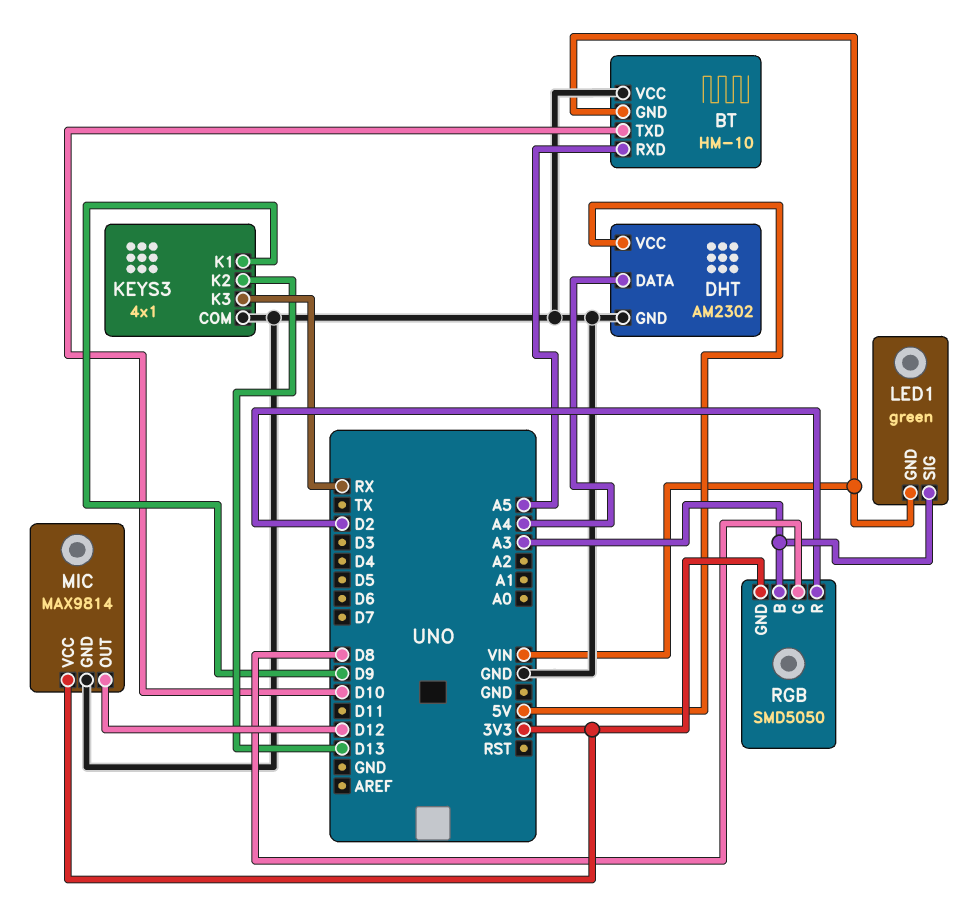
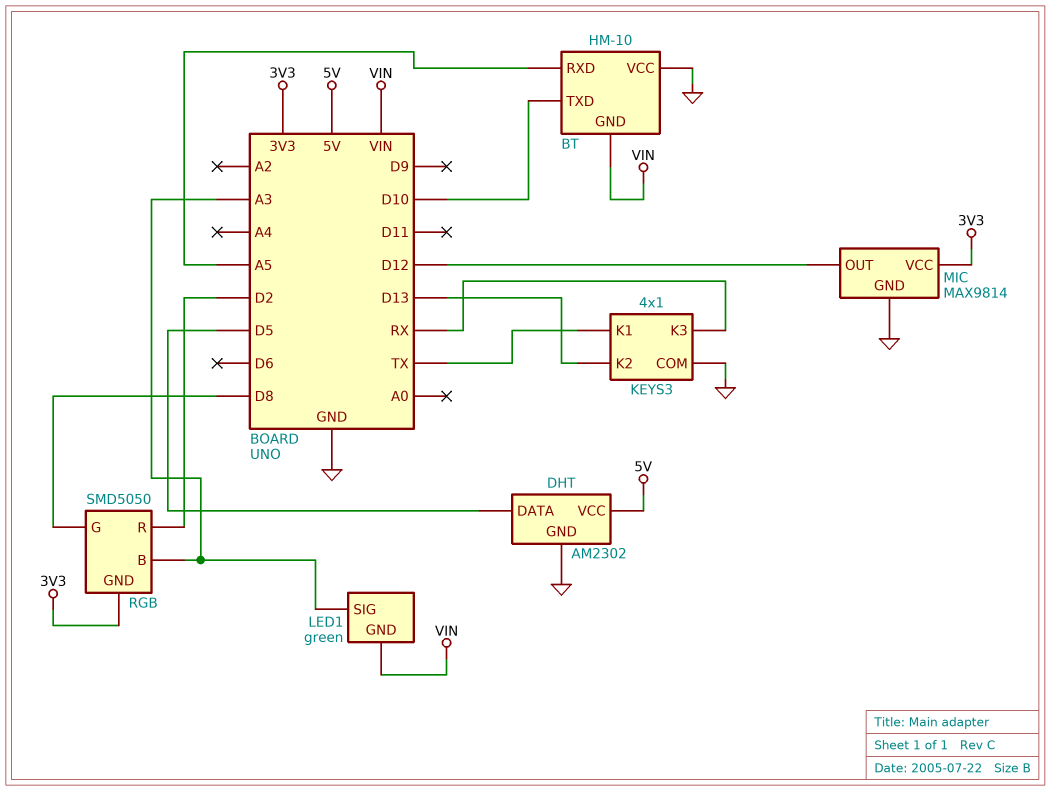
DHT pin DATA: A4 -> D5
KEYS3 pin K1: D9 -> TX

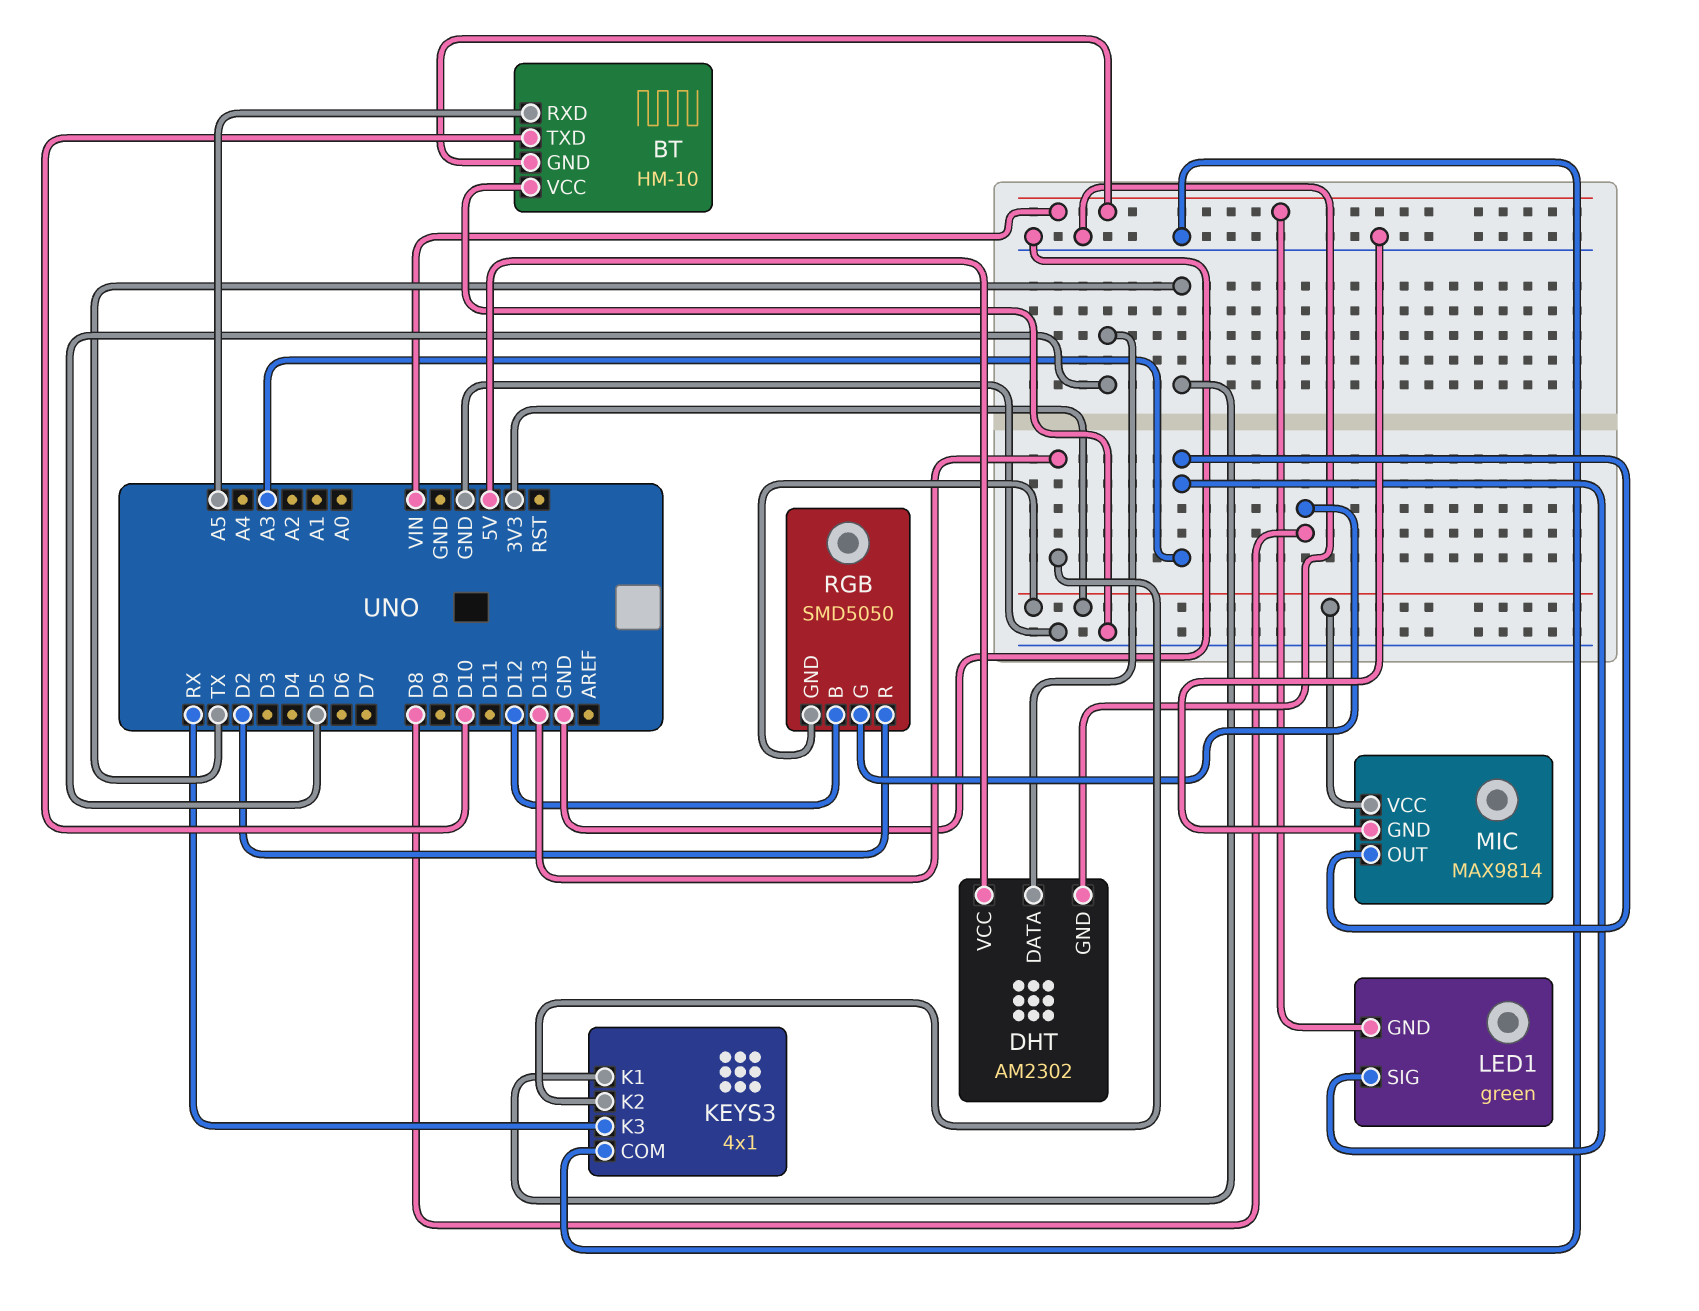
MIC pin OUT: D12 -> A3
RGB pin B: A3 -> D12

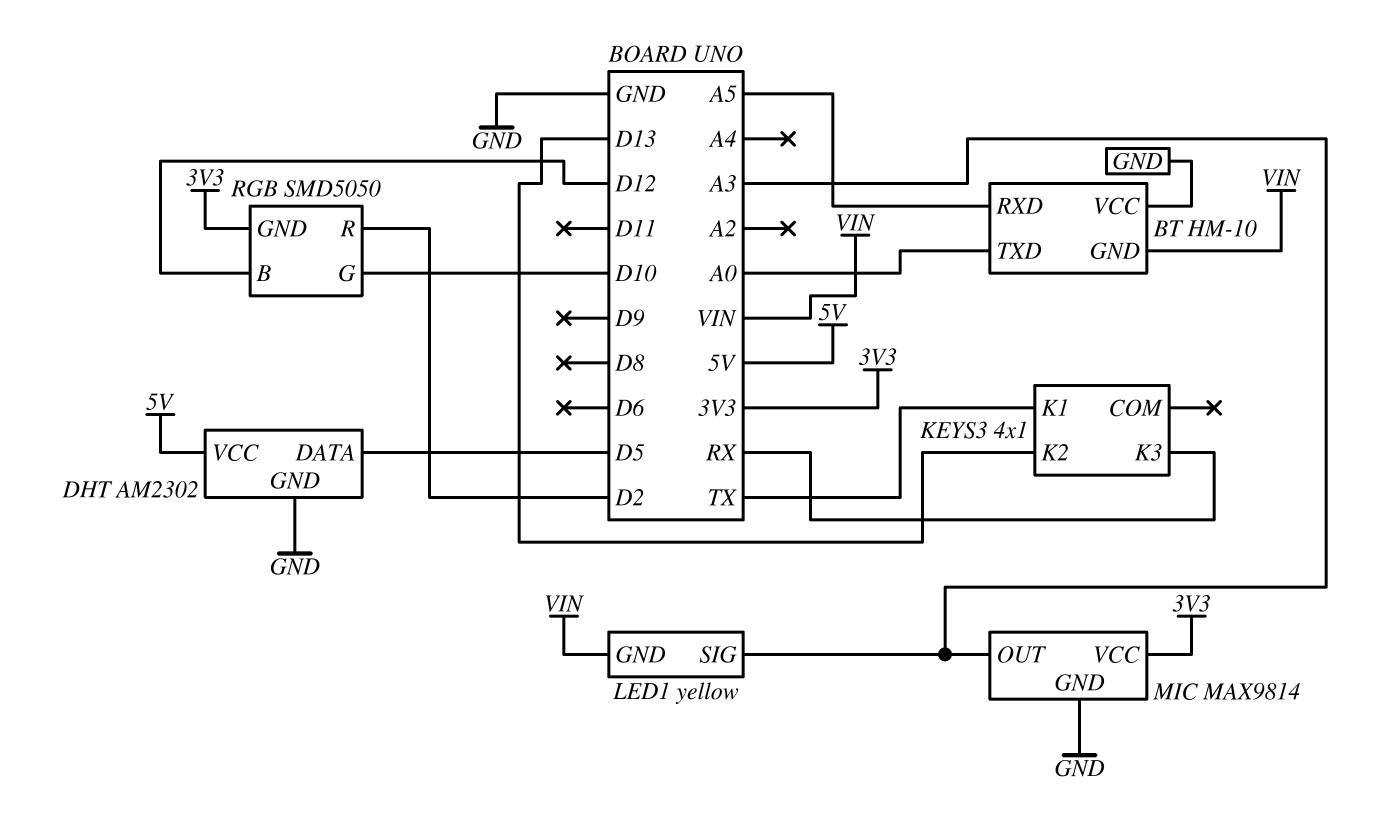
BT pin TXD: D10 -> A0
KEYS3 pin COM: GND -> none
LED1: green -> yellow
RGB pin G: D8 -> D10

